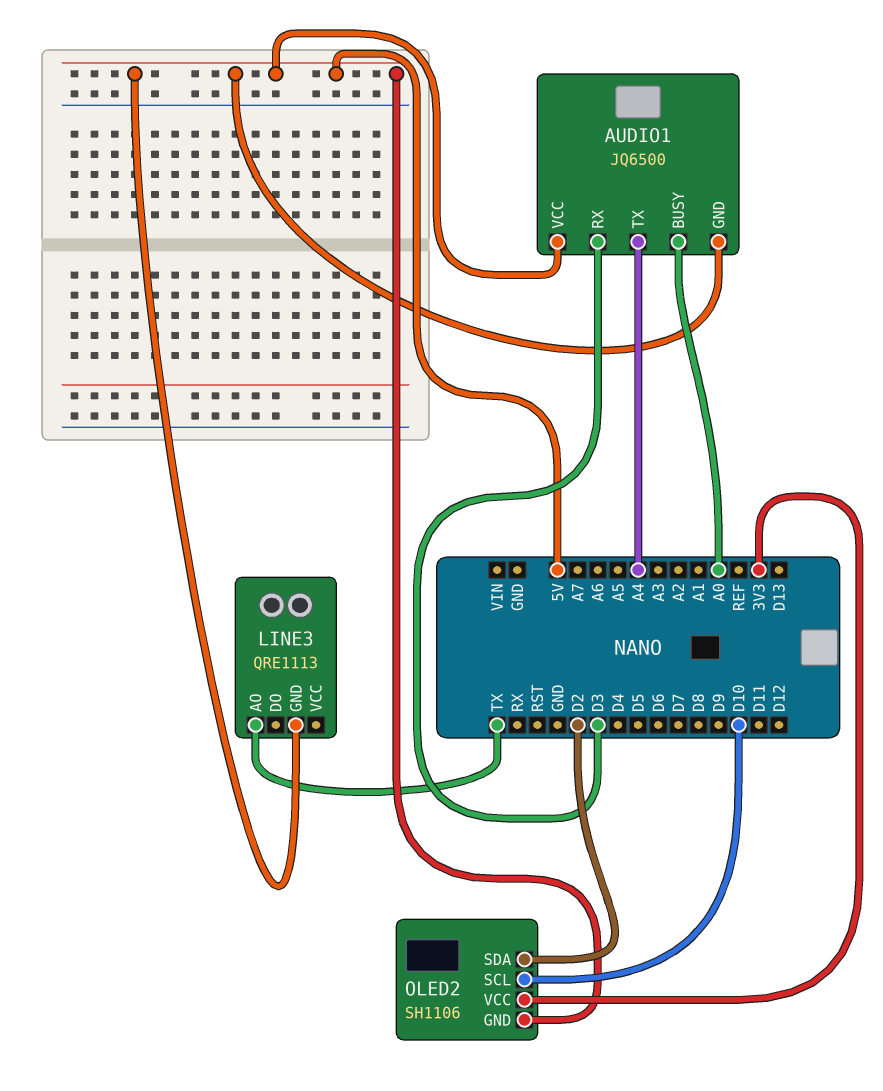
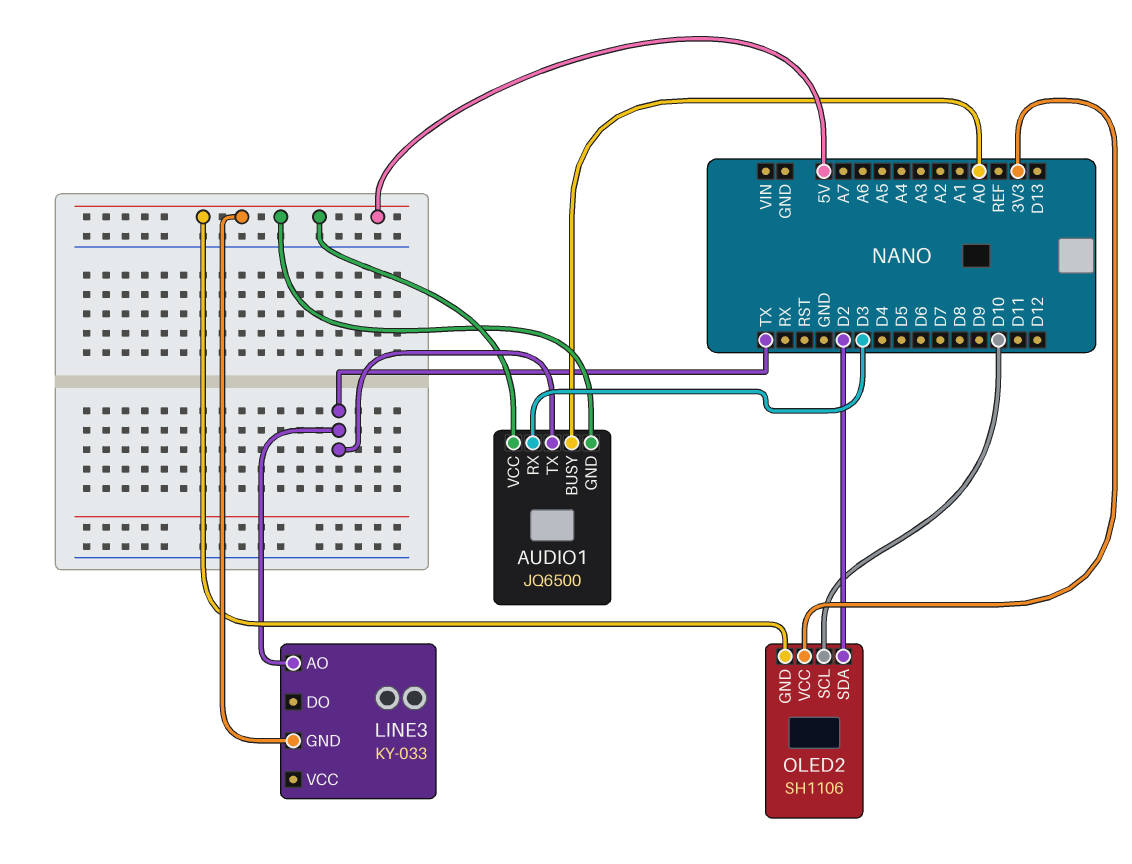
AUDIO1 pin TX: A4 -> TX
LINE3: QRE1113 -> KY-033

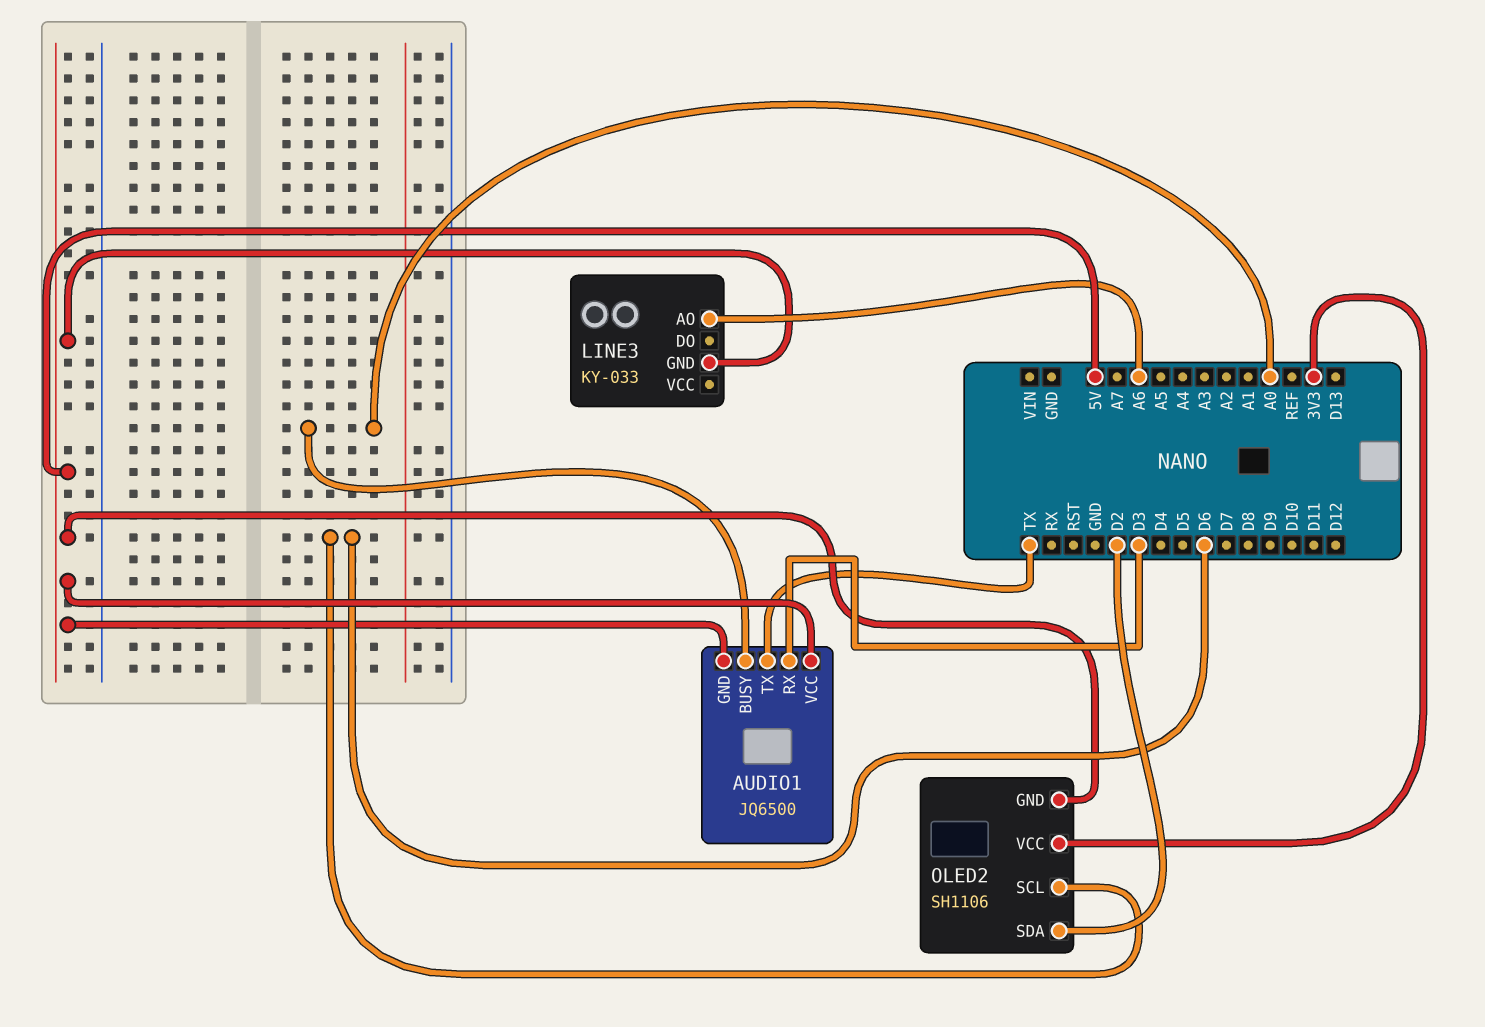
LINE3 pin AO: TX -> A6
OLED2 pin SCL: D10 -> D6

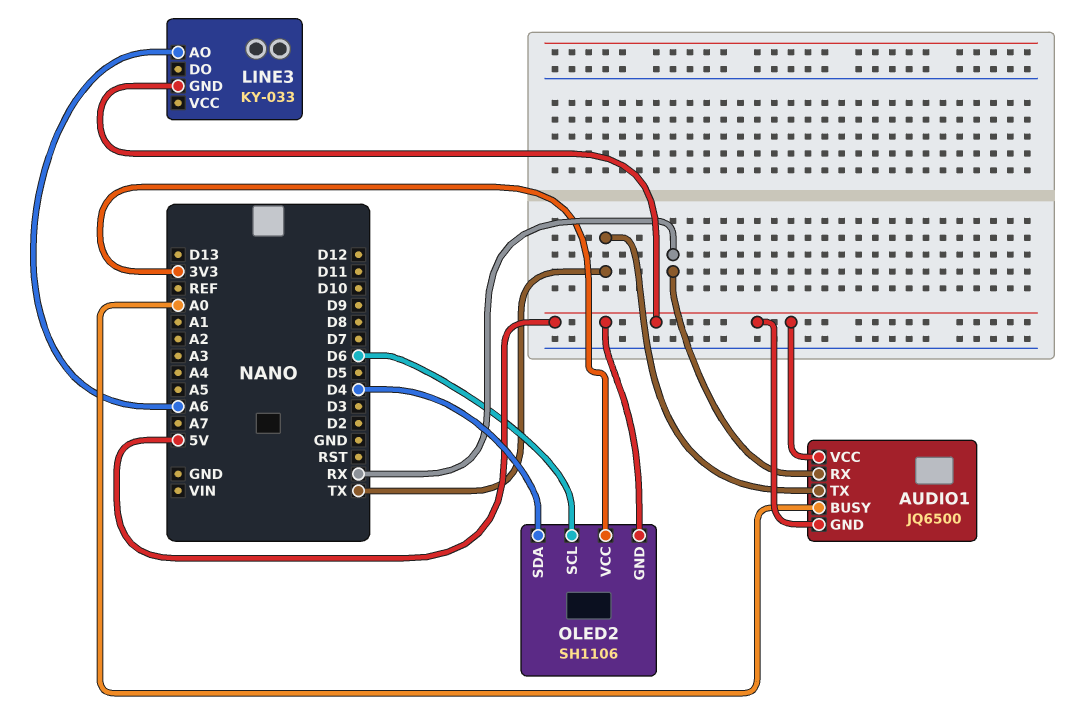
AUDIO1 pin RX: D3 -> RX
OLED2 pin SDA: D2 -> D4

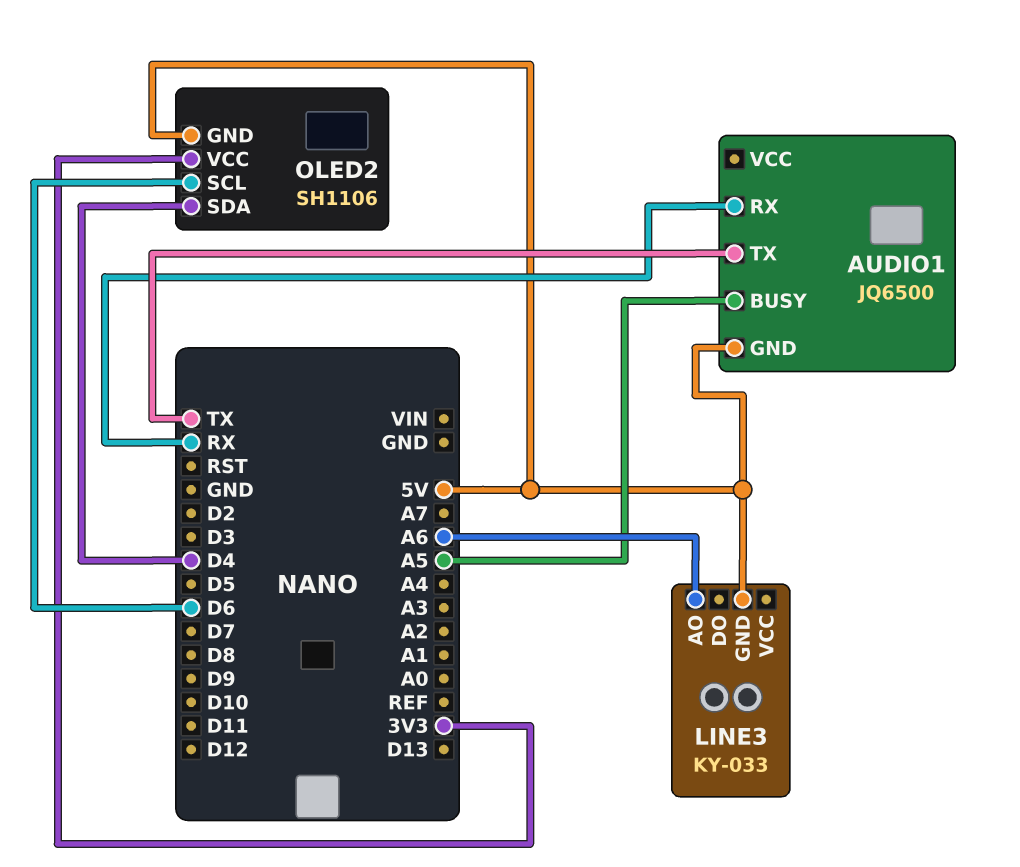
AUDIO1 pin BUSY: A0 -> A5
AUDIO1 pin VCC: 5V -> none

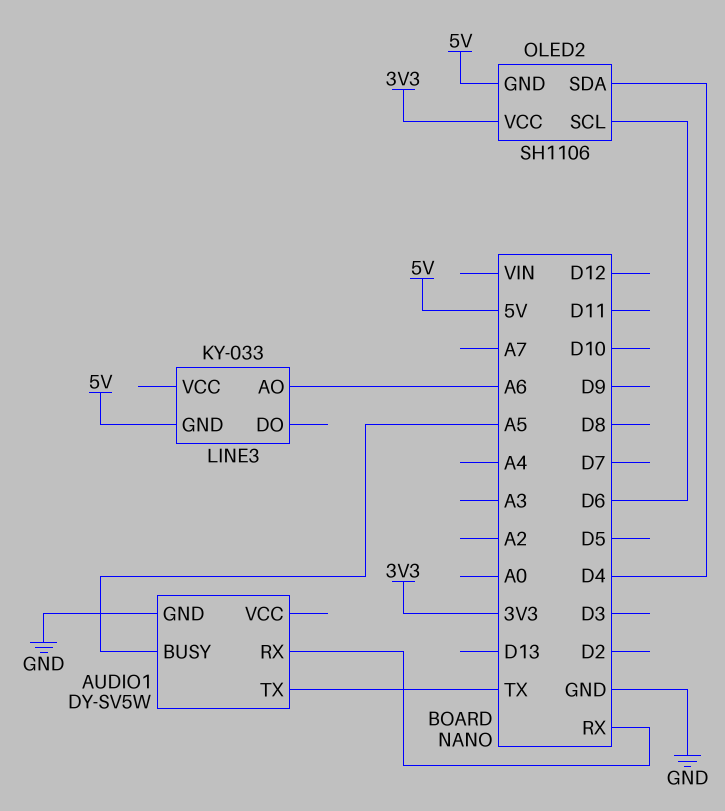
AUDIO1: JQ6500 -> DY-SV5W
AUDIO1 pin GND: 5V -> GND

